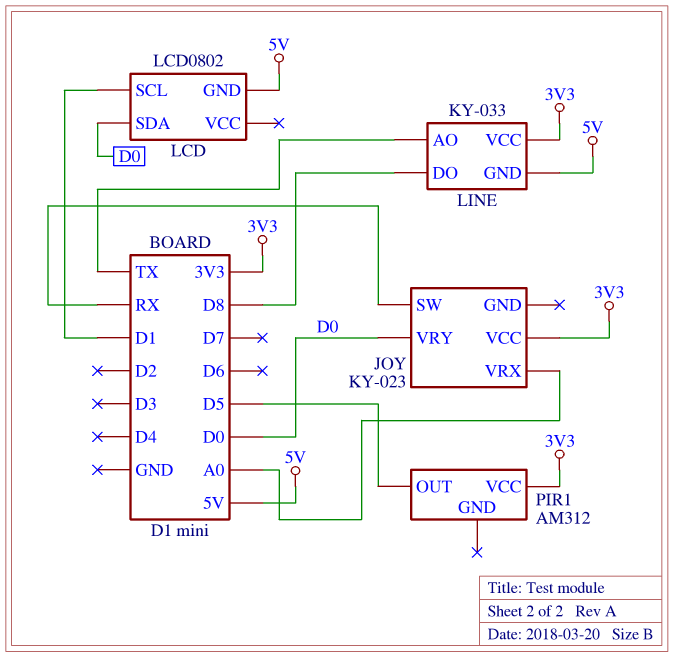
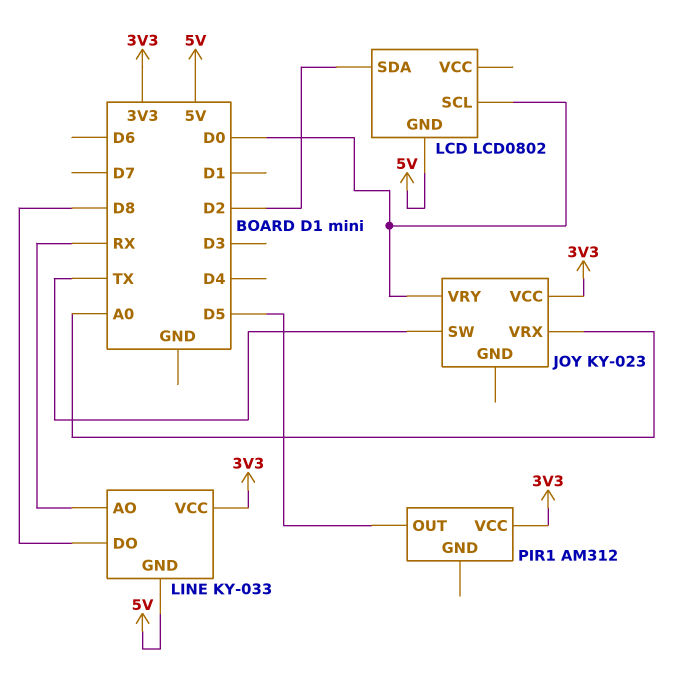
JOY pin SW: RX -> TX
LCD pin SCL: D1 -> D0
LCD pin SDA: D0 -> D2
LINE pin AO: TX -> RX

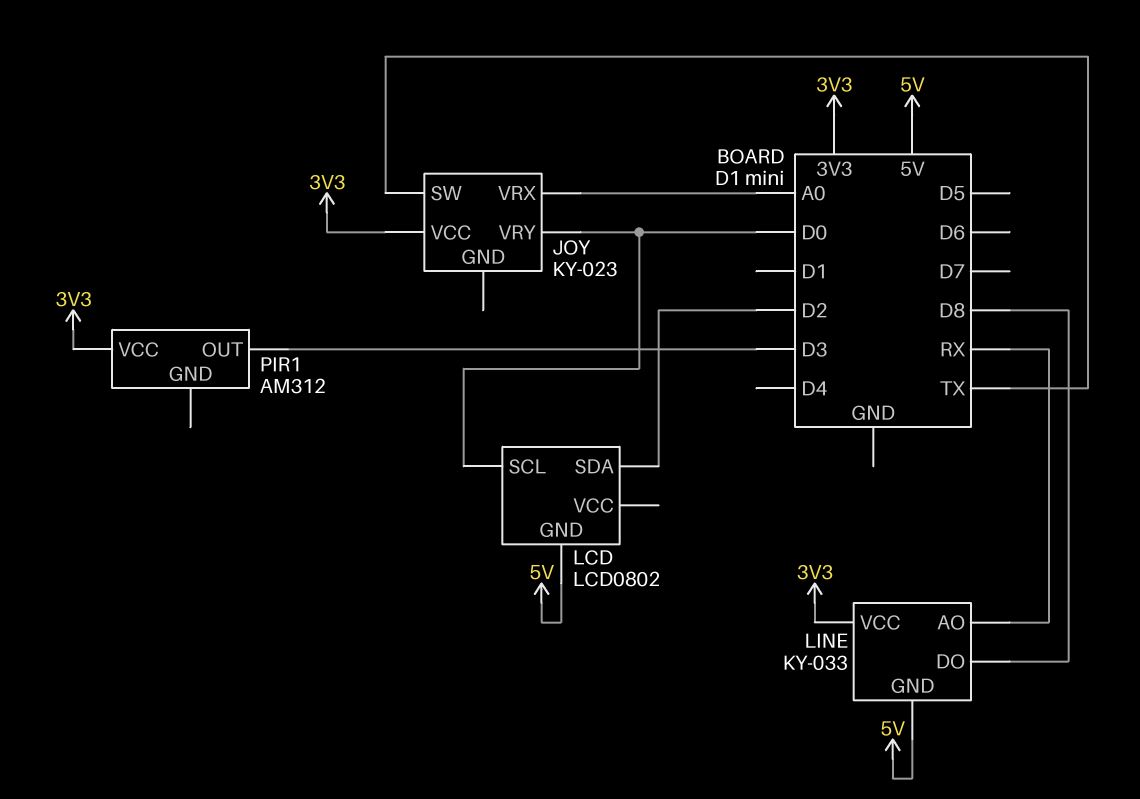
PIR1 pin OUT: D5 -> D3

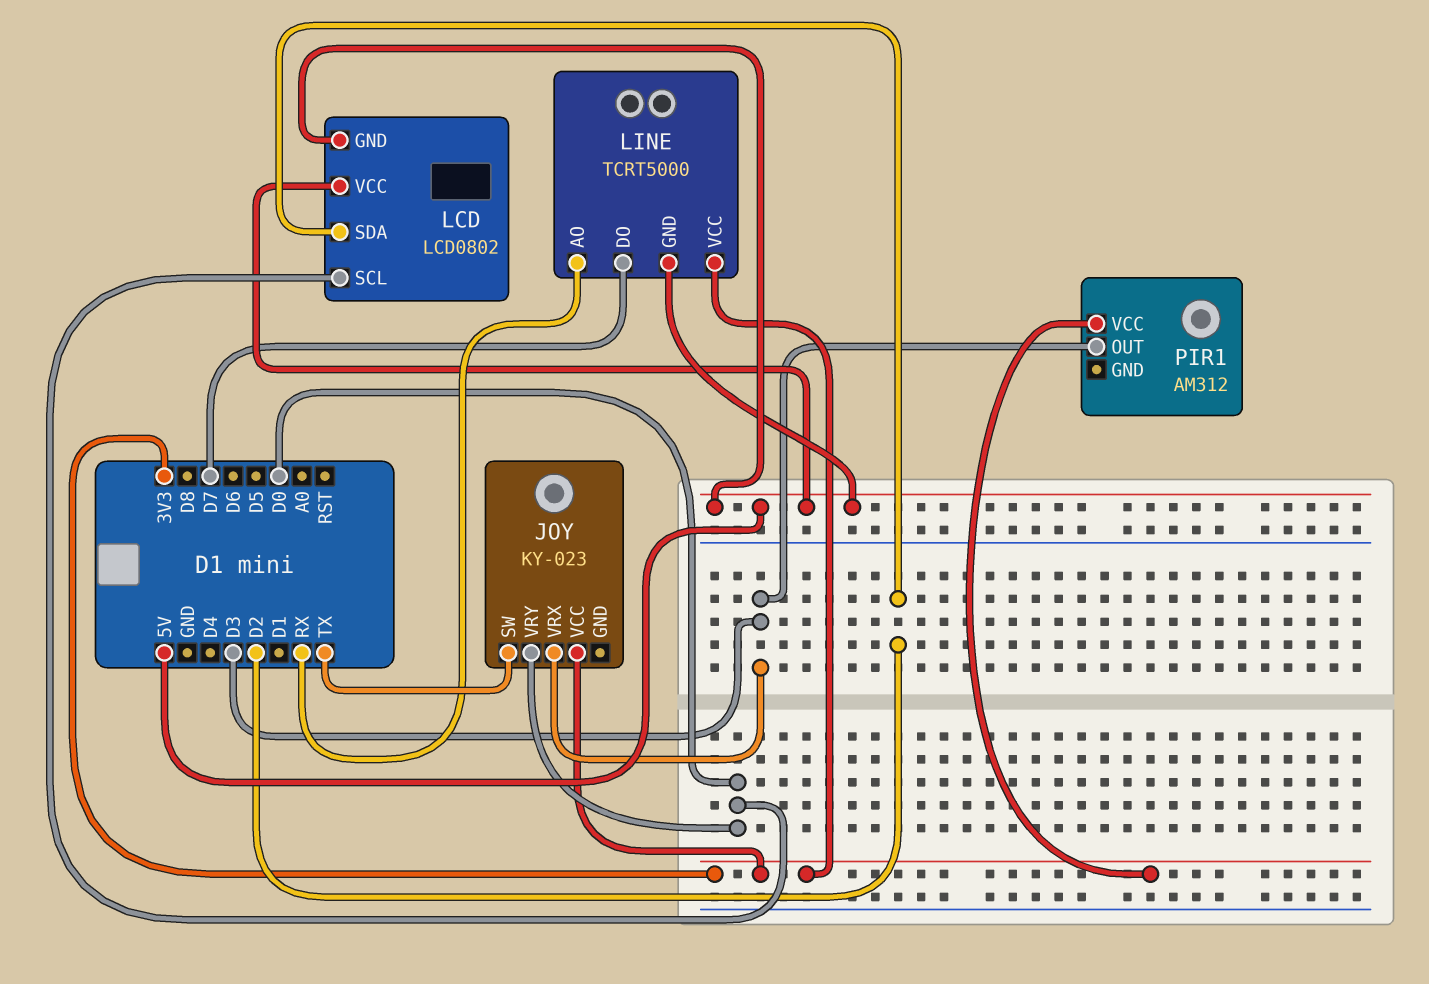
JOY pin VRX: A0 -> D3
LCD pin VCC: none -> 5V
LINE: KY-033 -> TCRT5000
LINE pin DO: D8 -> D7

